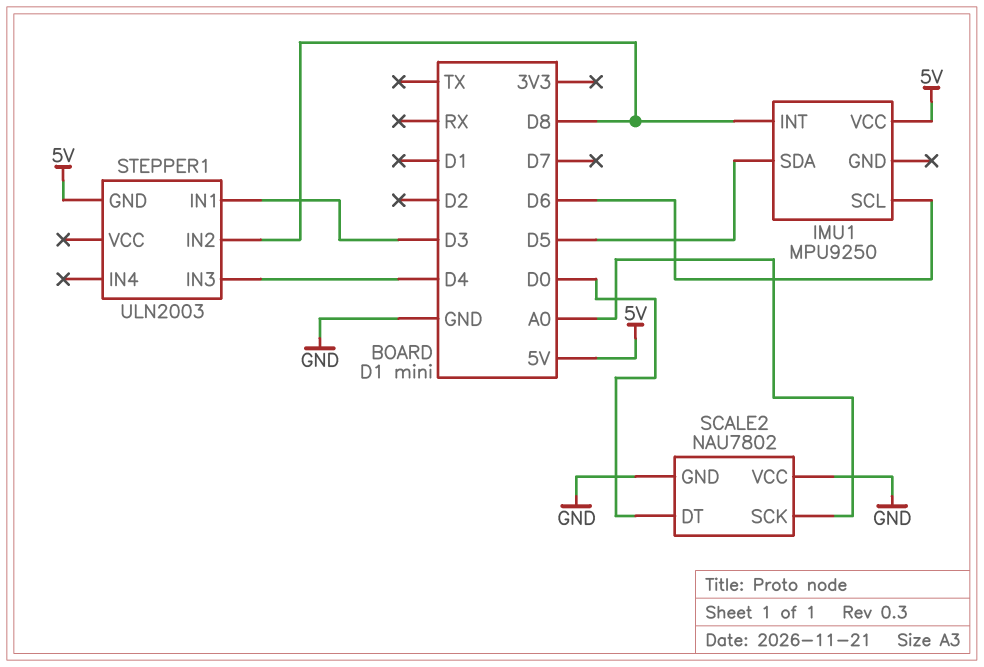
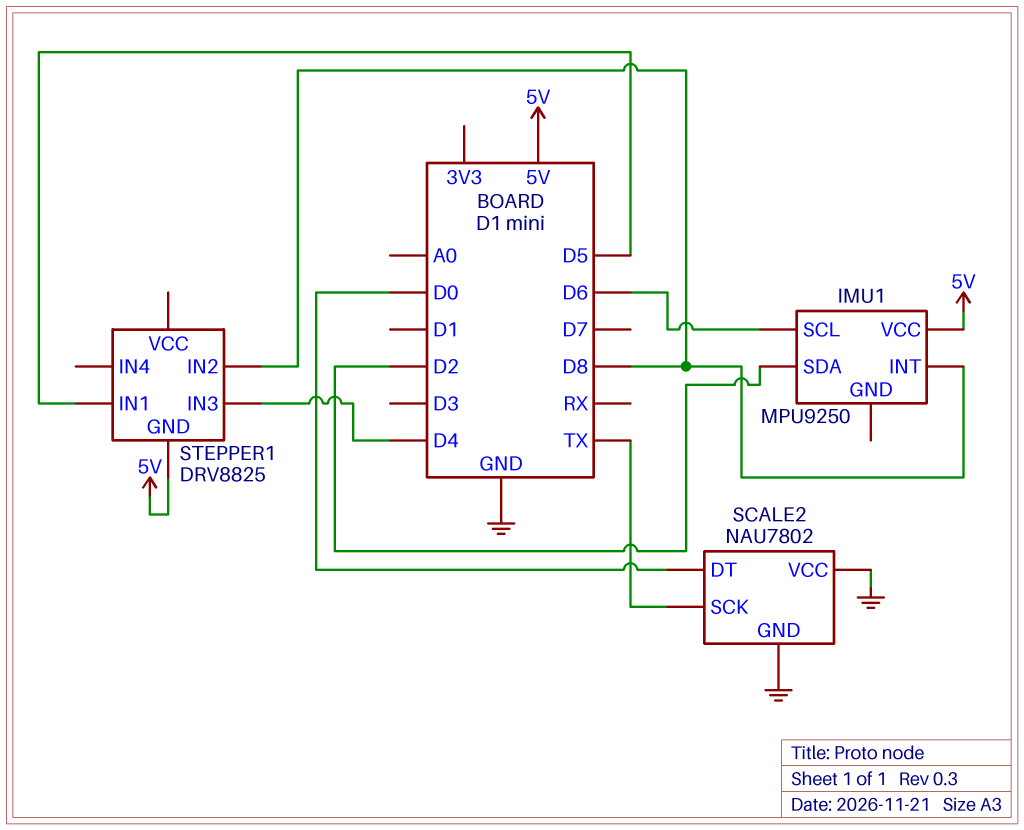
IMU1 pin SDA: D5 -> D2
SCALE2 pin SCK: A0 -> TX
STEPPER1: ULN2003 -> DRV8825
STEPPER1 pin IN1: D3 -> D5

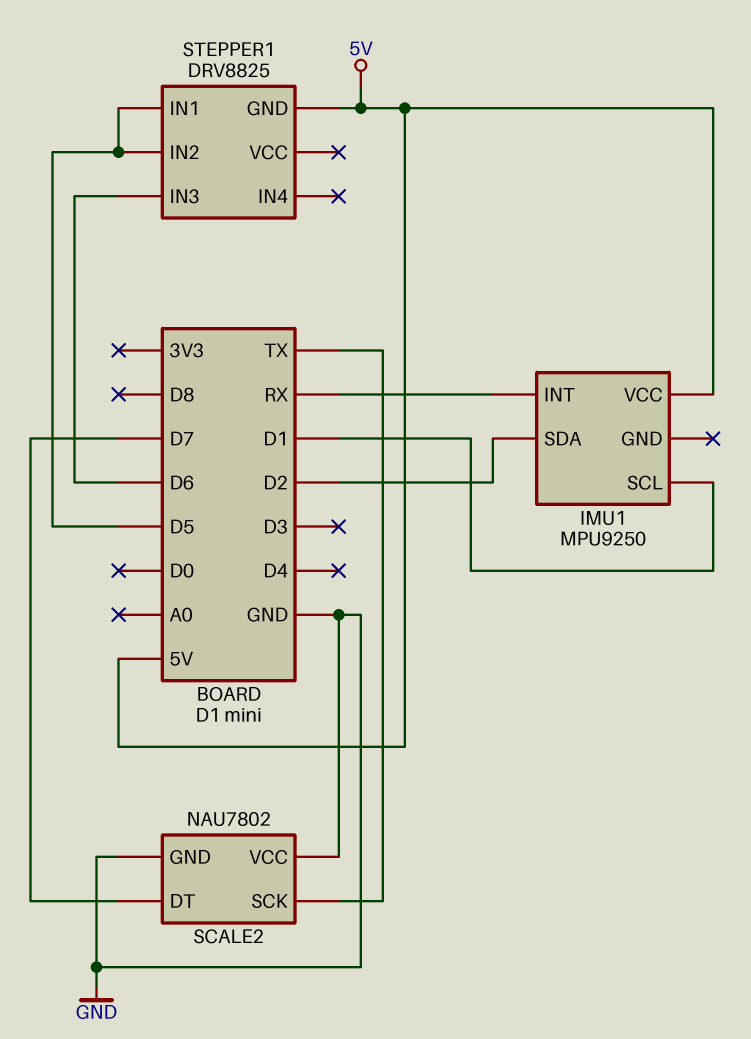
IMU1 pin INT: D8 -> RX
IMU1 pin SCL: D6 -> D1
SCALE2 pin DT: D0 -> D7
STEPPER1 pin IN2: D8 -> D5
STEPPER1 pin IN3: D4 -> D6

